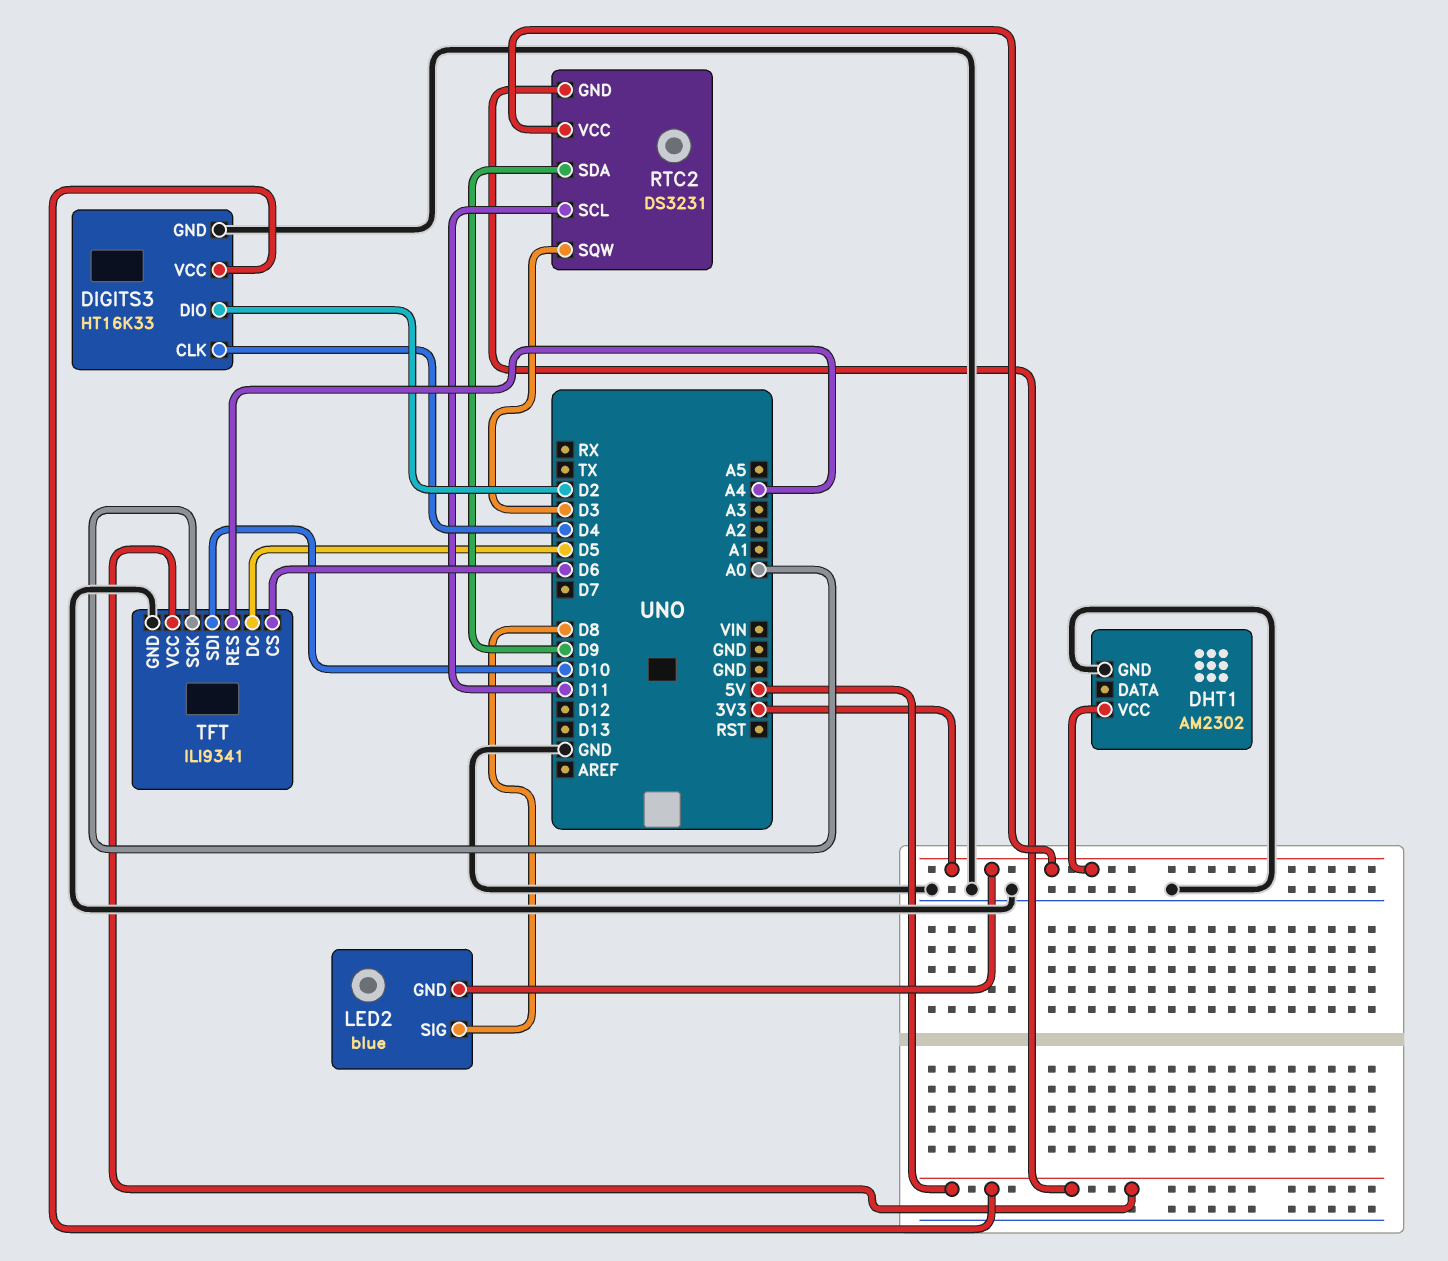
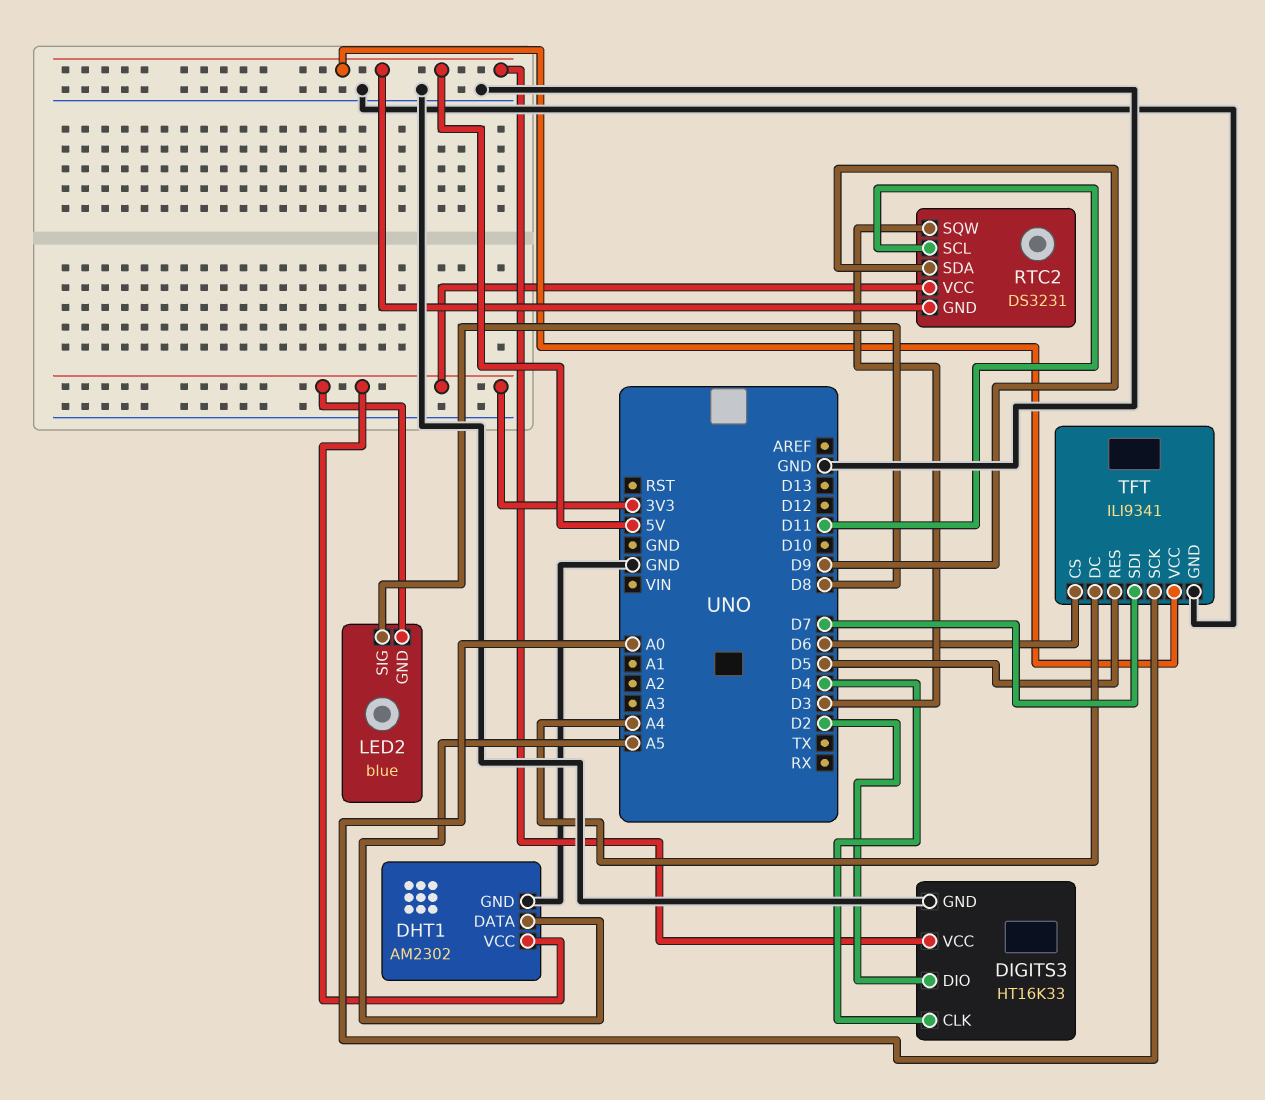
DHT1 pin DATA: none -> A5
TFT pin DC: D5 -> A4
TFT pin RES: A4 -> D5
TFT pin SDI: D10 -> D7

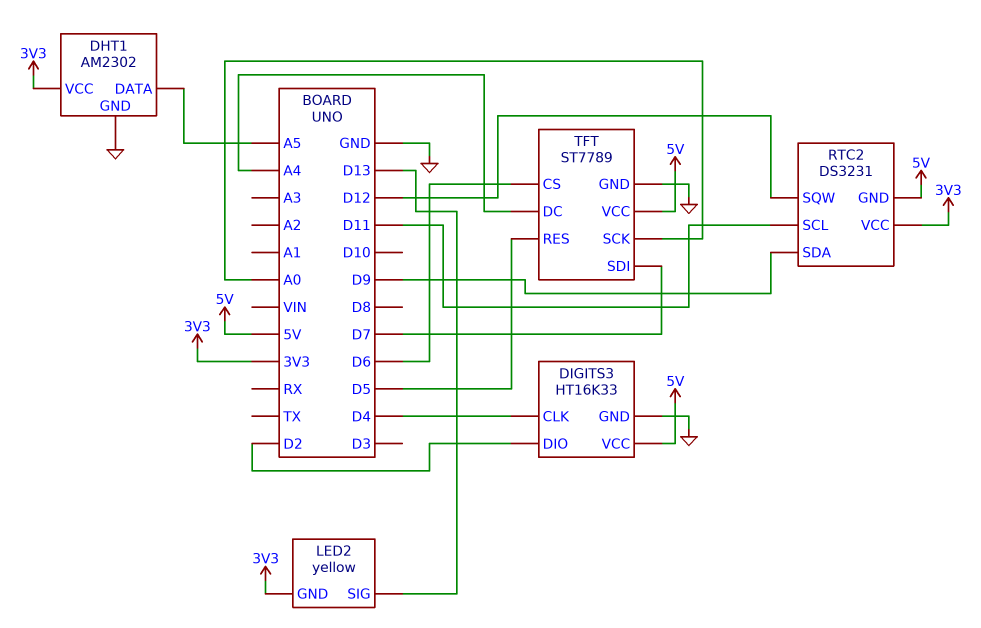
LED2: blue -> yellow
LED2 pin SIG: D8 -> D13
RTC2 pin SQW: D3 -> D12
TFT: ILI9341 -> ST7789

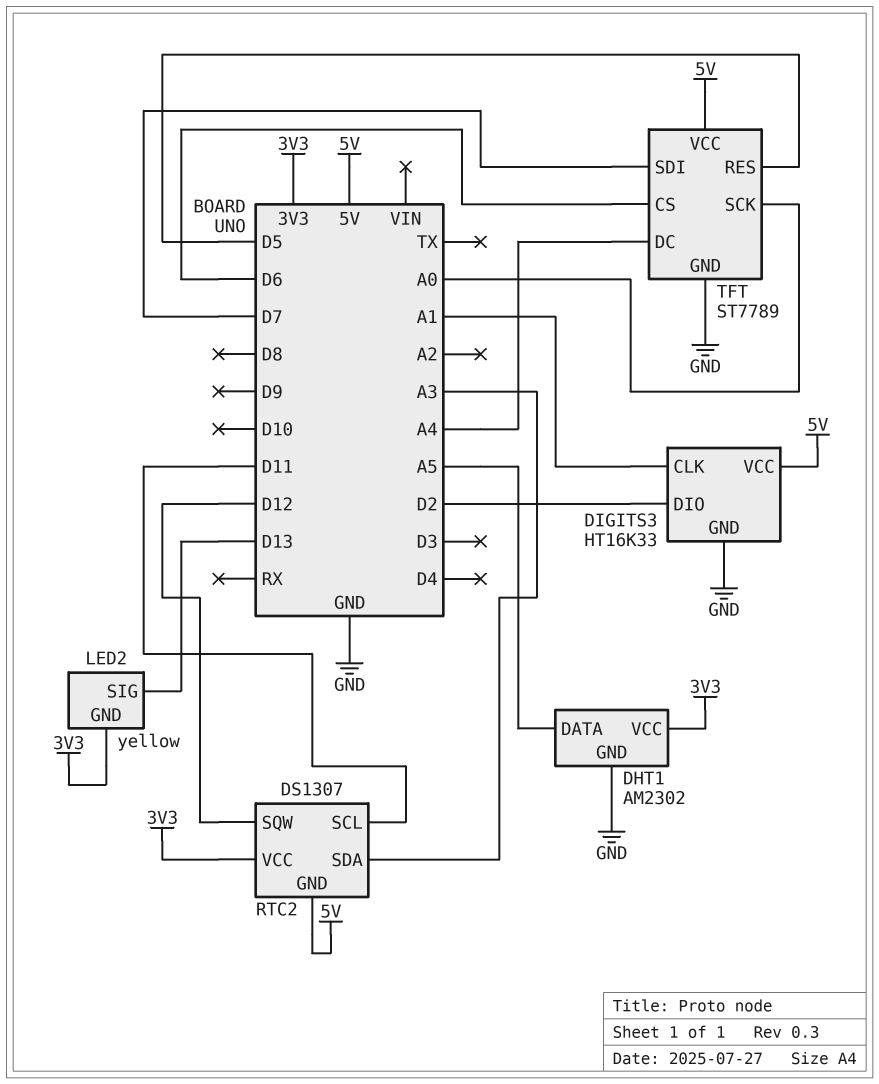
DIGITS3 pin CLK: D4 -> A1
RTC2: DS3231 -> DS1307
RTC2 pin SDA: D9 -> A3

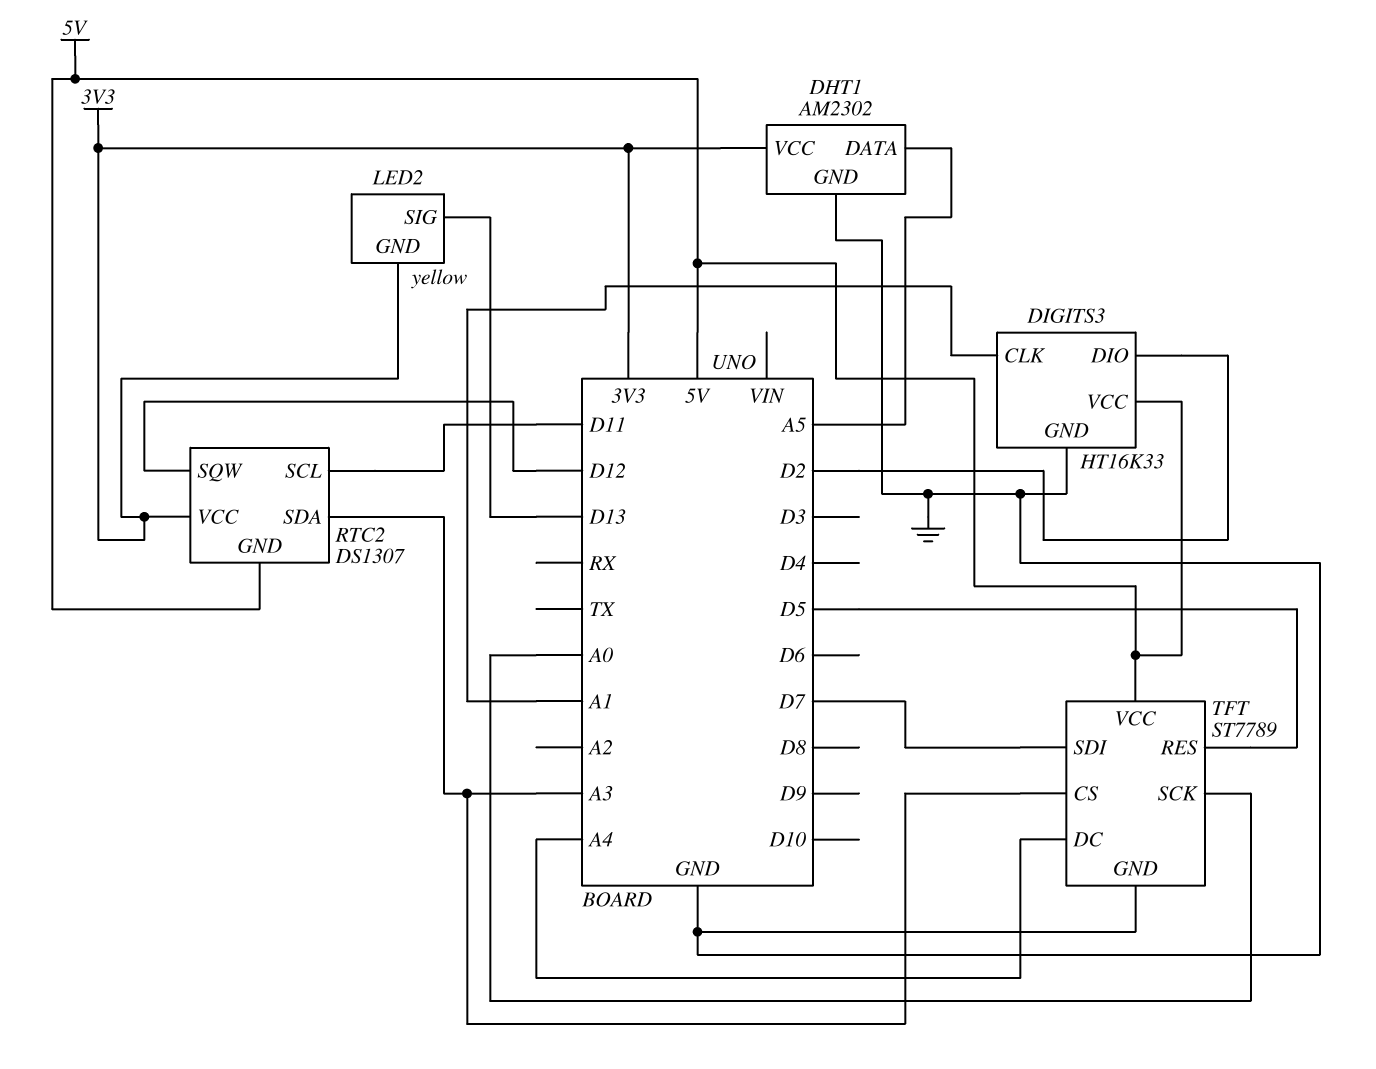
TFT pin CS: D6 -> A3

